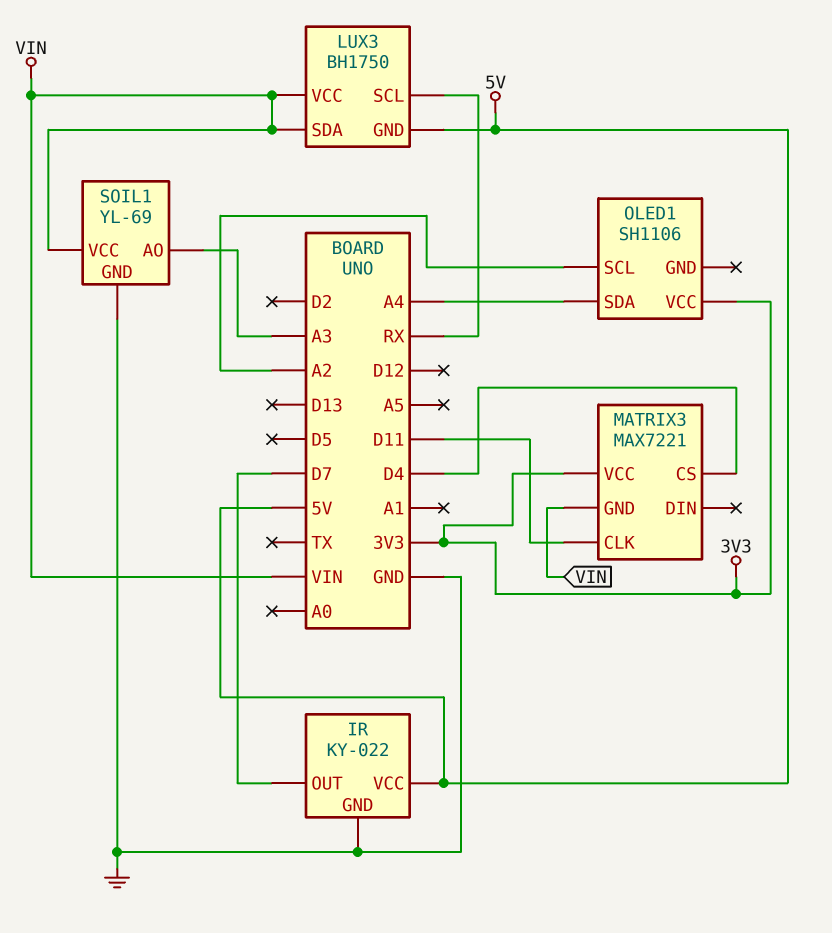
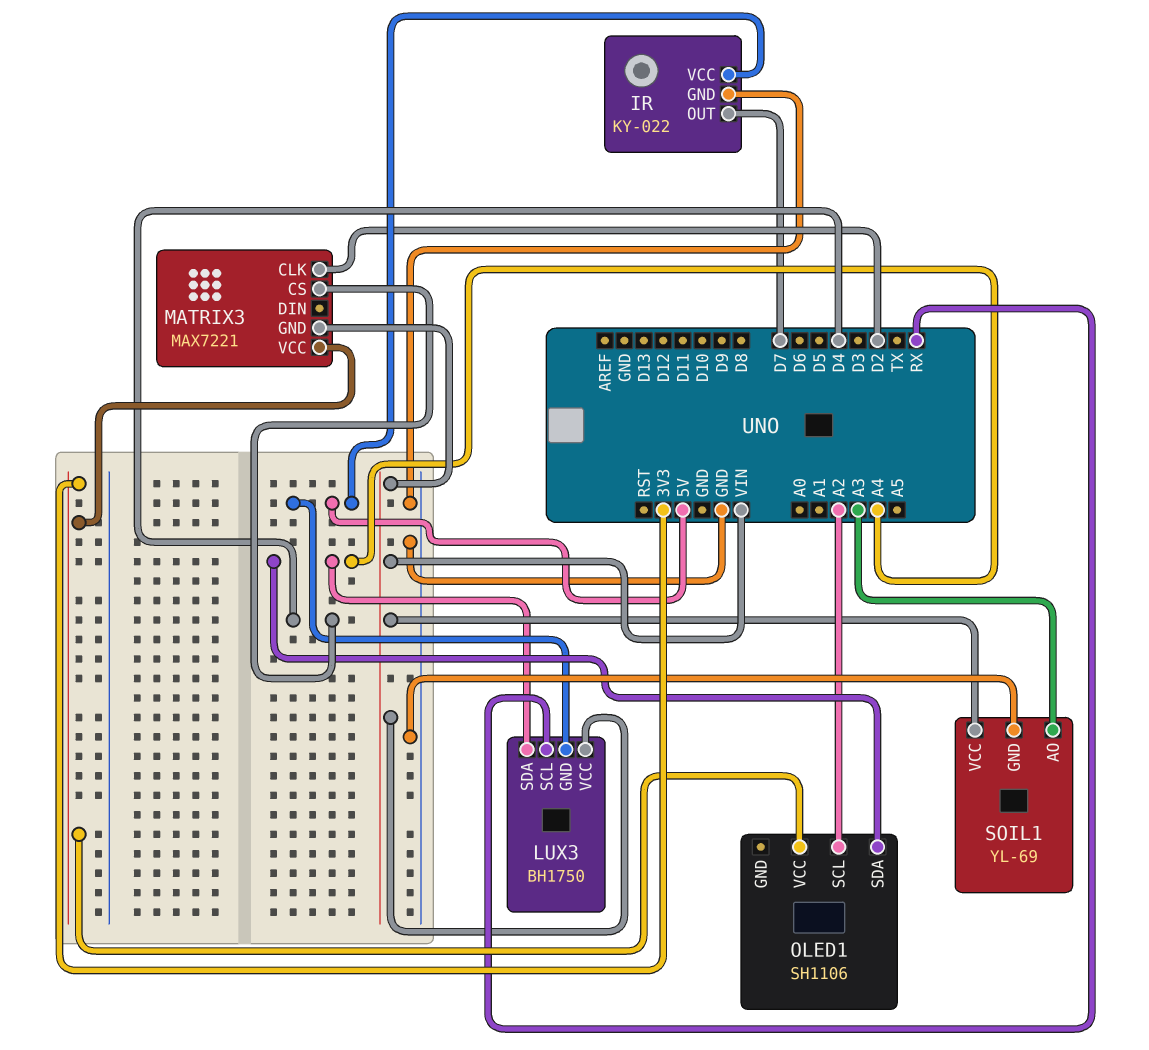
LUX3 pin SDA: VIN -> A4
MATRIX3 pin CLK: D11 -> D2

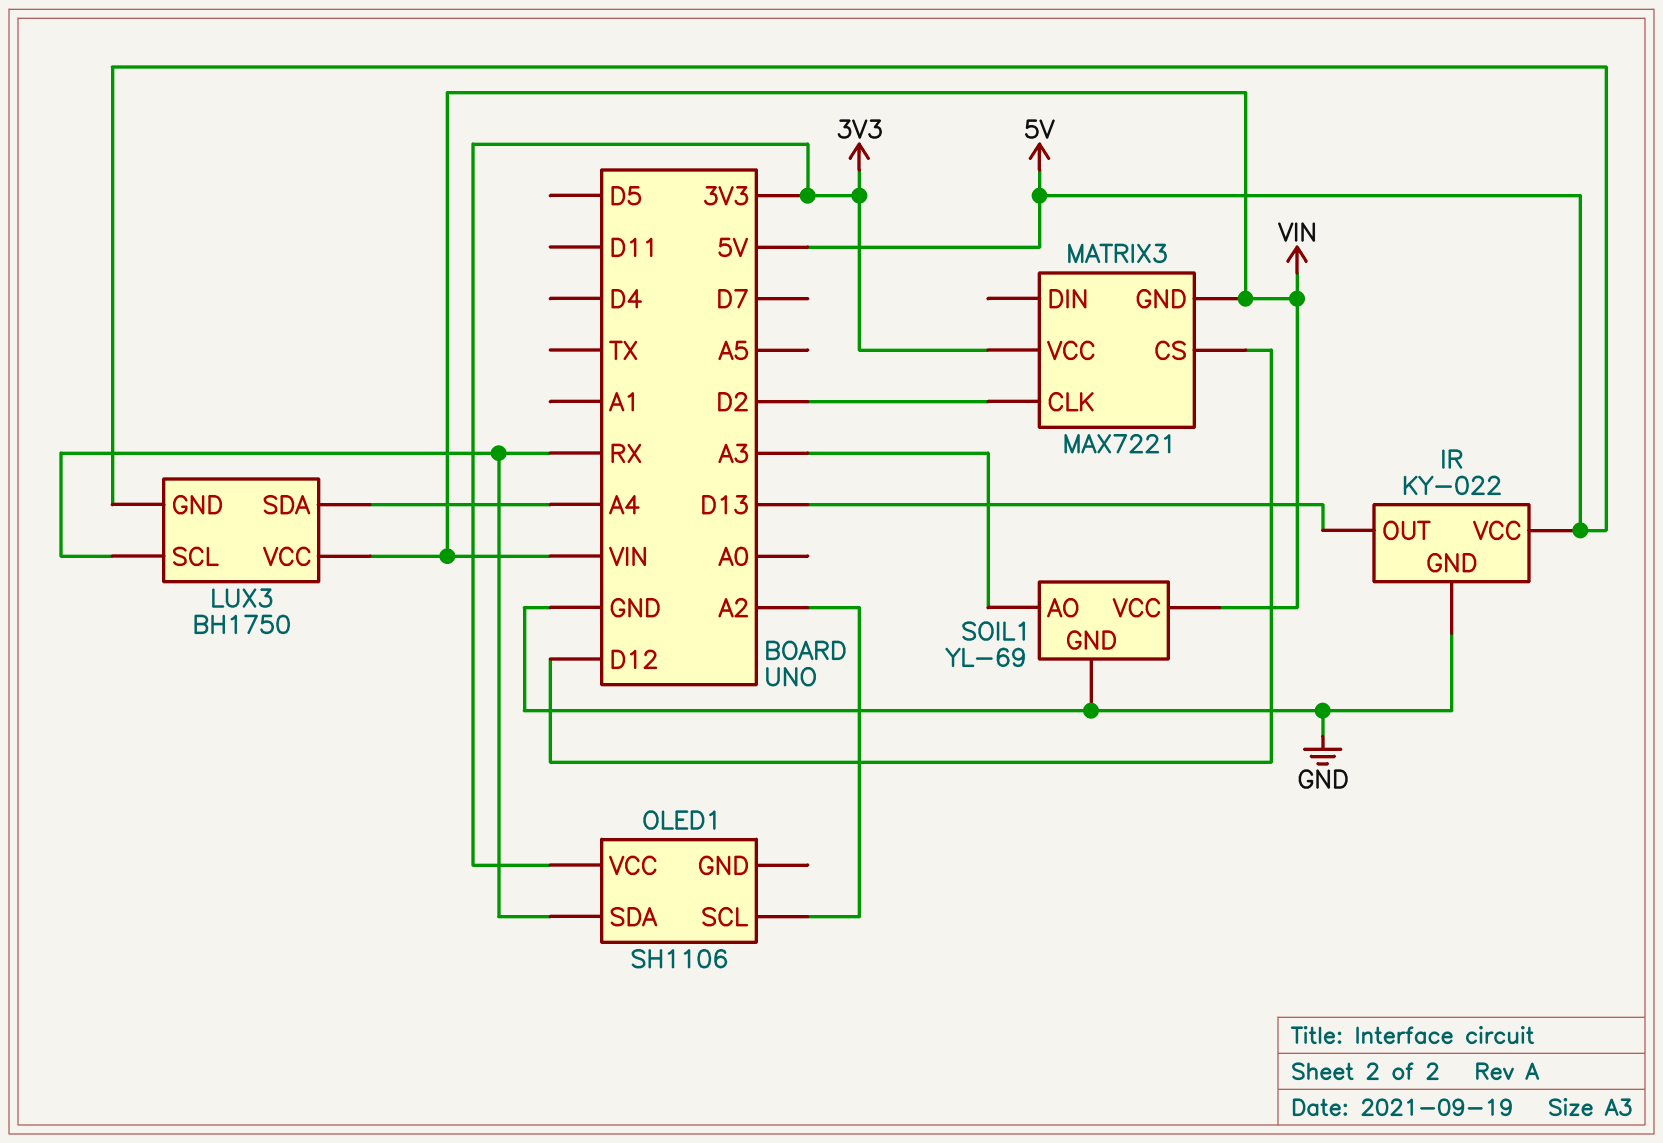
IR pin OUT: D7 -> D13
MATRIX3 pin CS: D4 -> D12
OLED1 pin SDA: A4 -> RX

